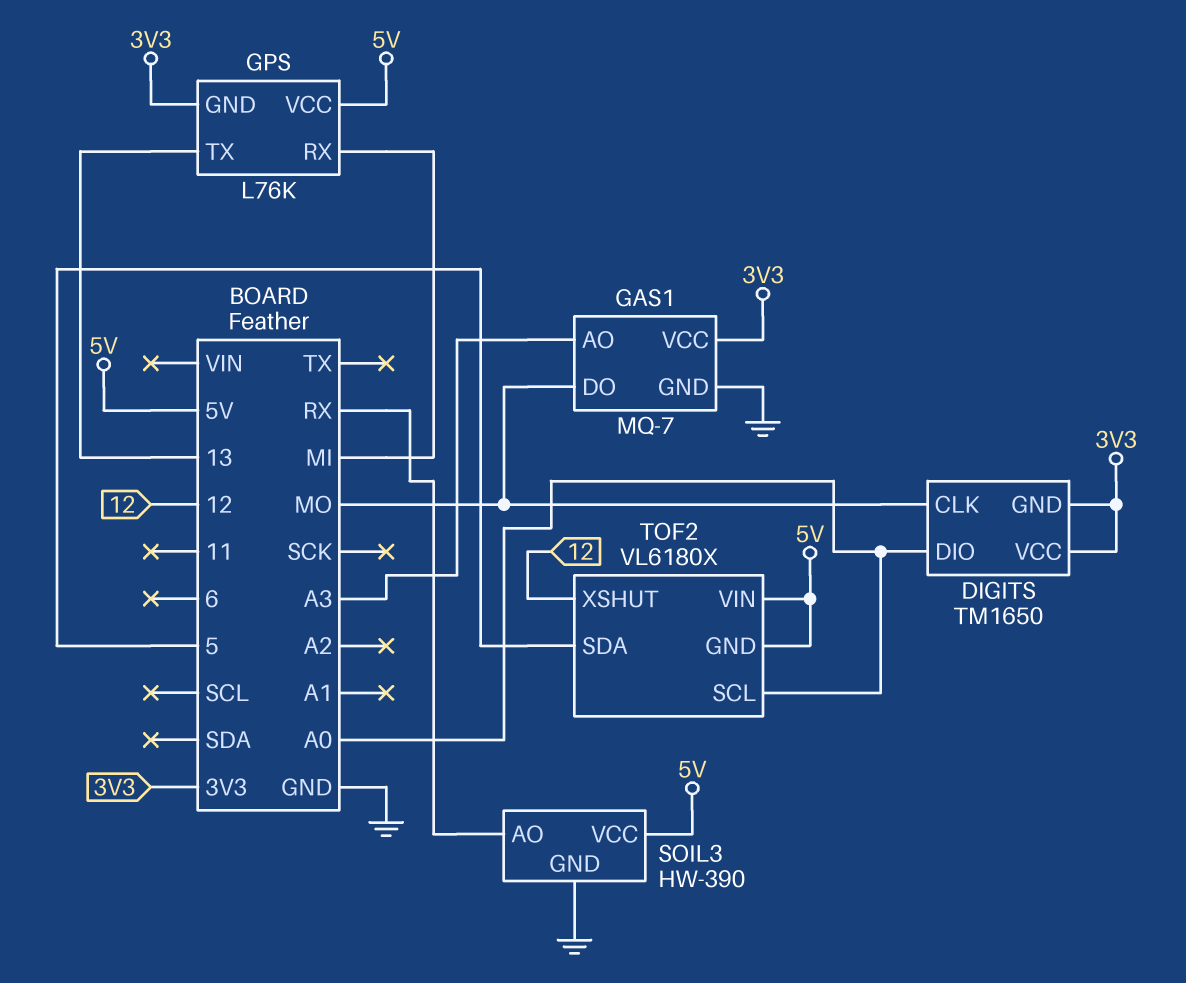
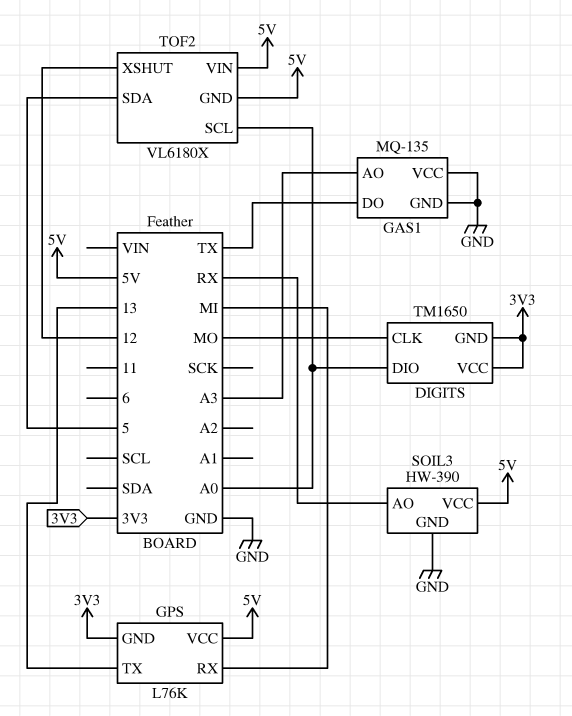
GAS1: MQ-7 -> MQ-135
GAS1 pin DO: MO -> TX
GAS1 pin VCC: 3V3 -> GND

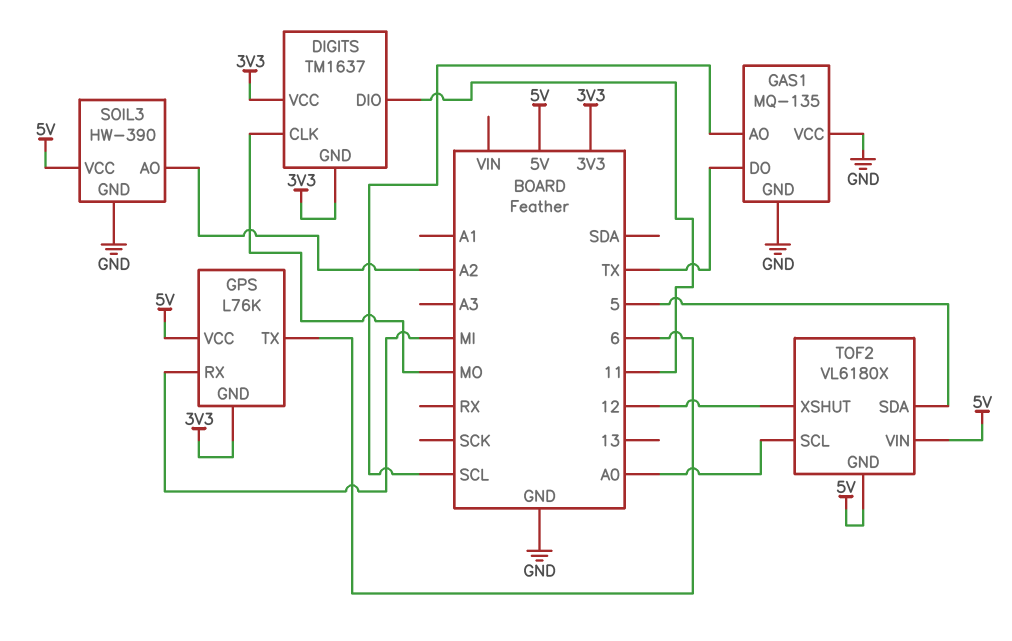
DIGITS: TM1650 -> TM1637
DIGITS pin DIO: A0 -> 11
GAS1 pin AO: A3 -> SCL
GPS pin TX: 13 -> 6
SOIL3 pin AO: RX -> A2

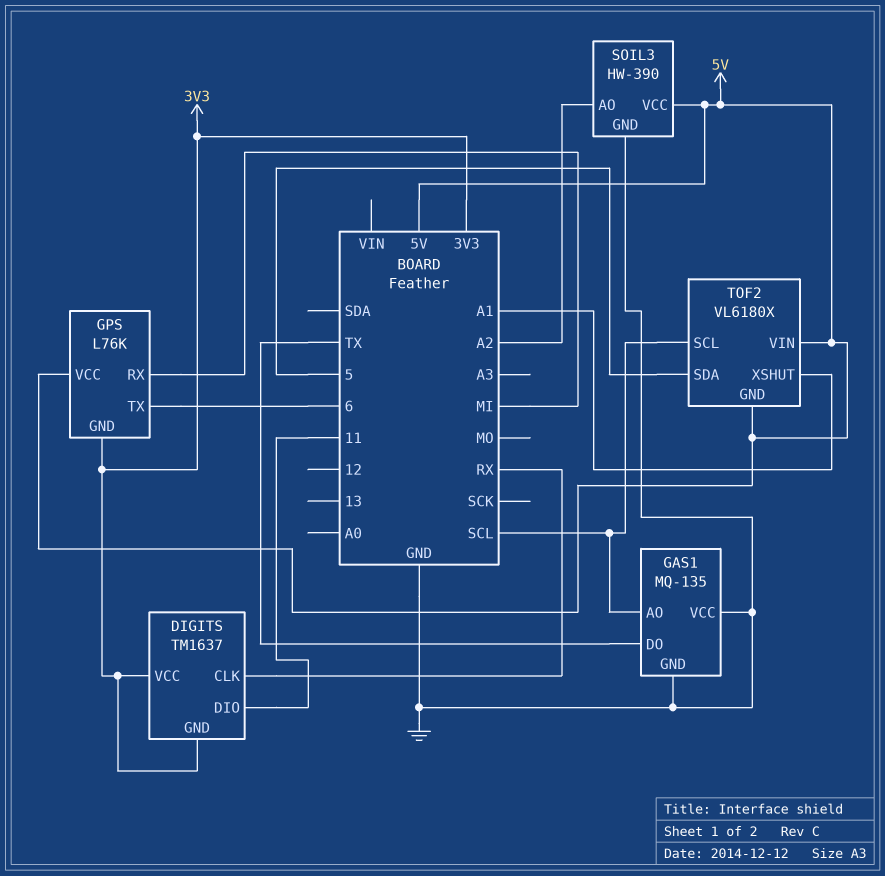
DIGITS pin CLK: MO -> RX
TOF2 pin SCL: A0 -> SCL
TOF2 pin XSHUT: 12 -> A1

